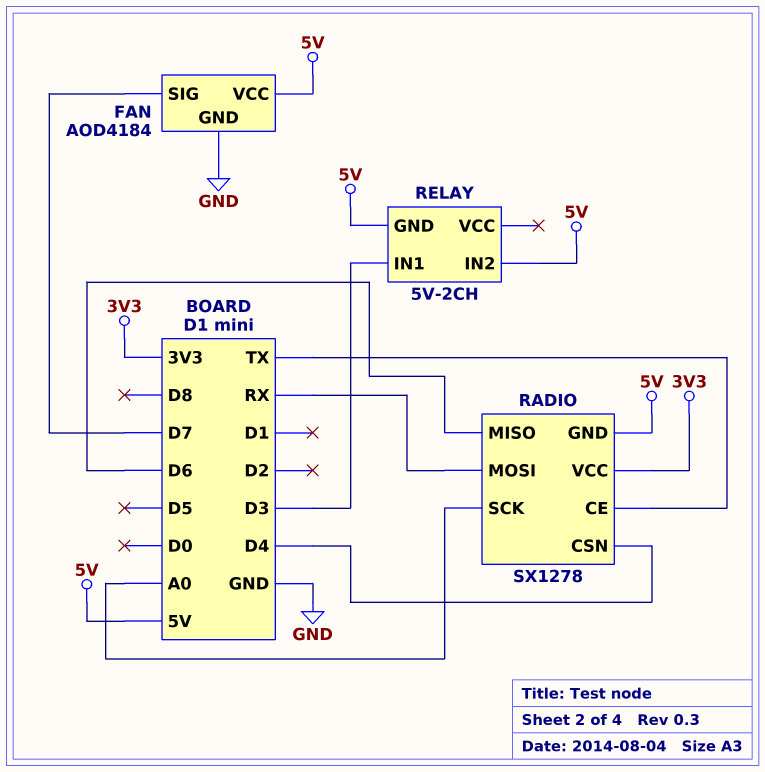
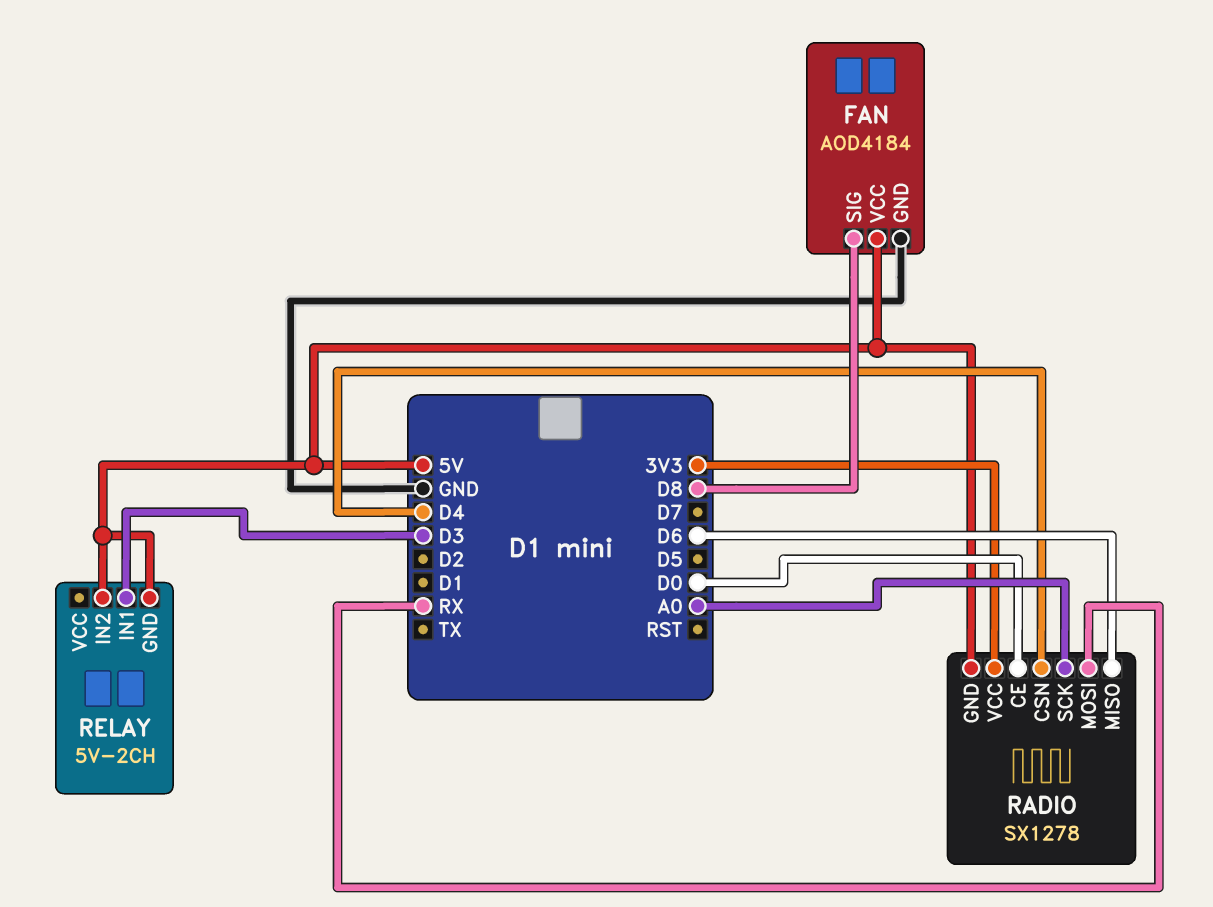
FAN pin SIG: D7 -> D8
RADIO pin CE: TX -> D0

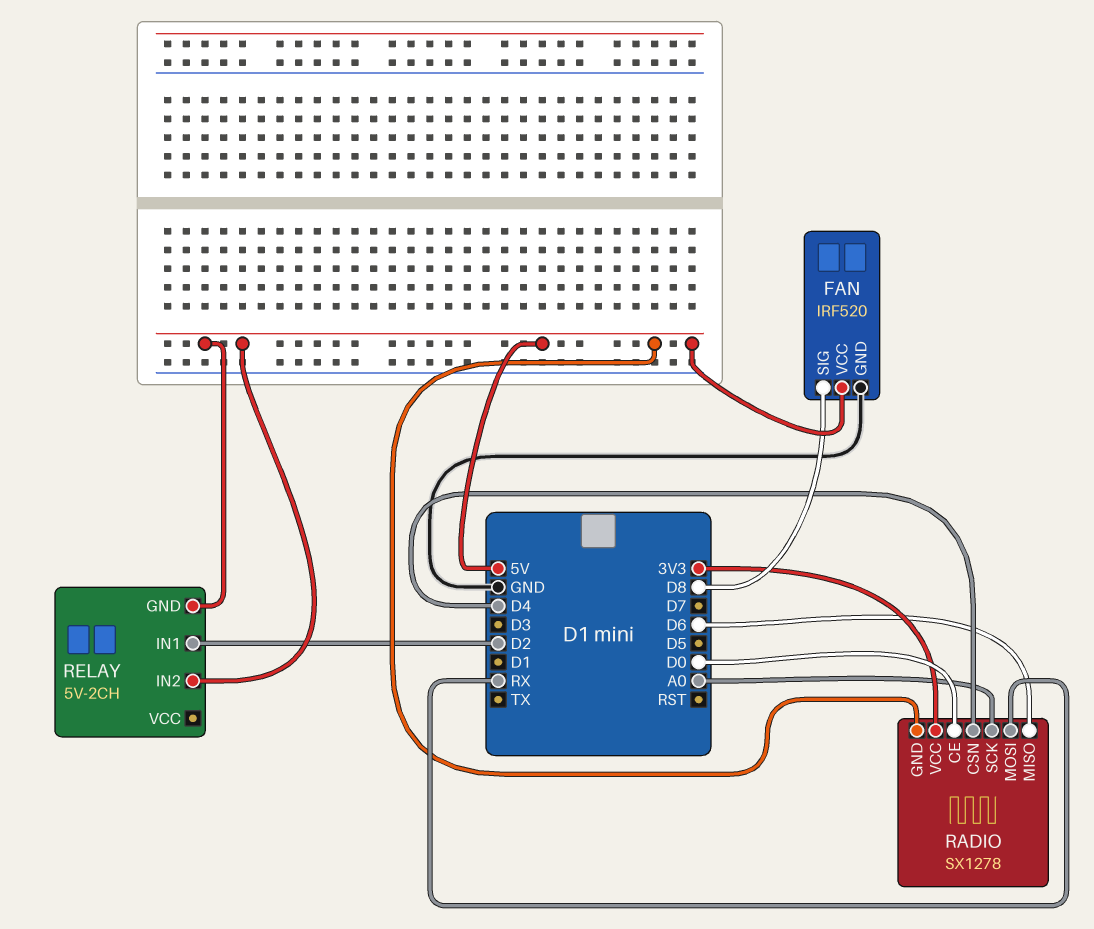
FAN: AOD4184 -> IRF520
RELAY pin IN1: D3 -> D2

